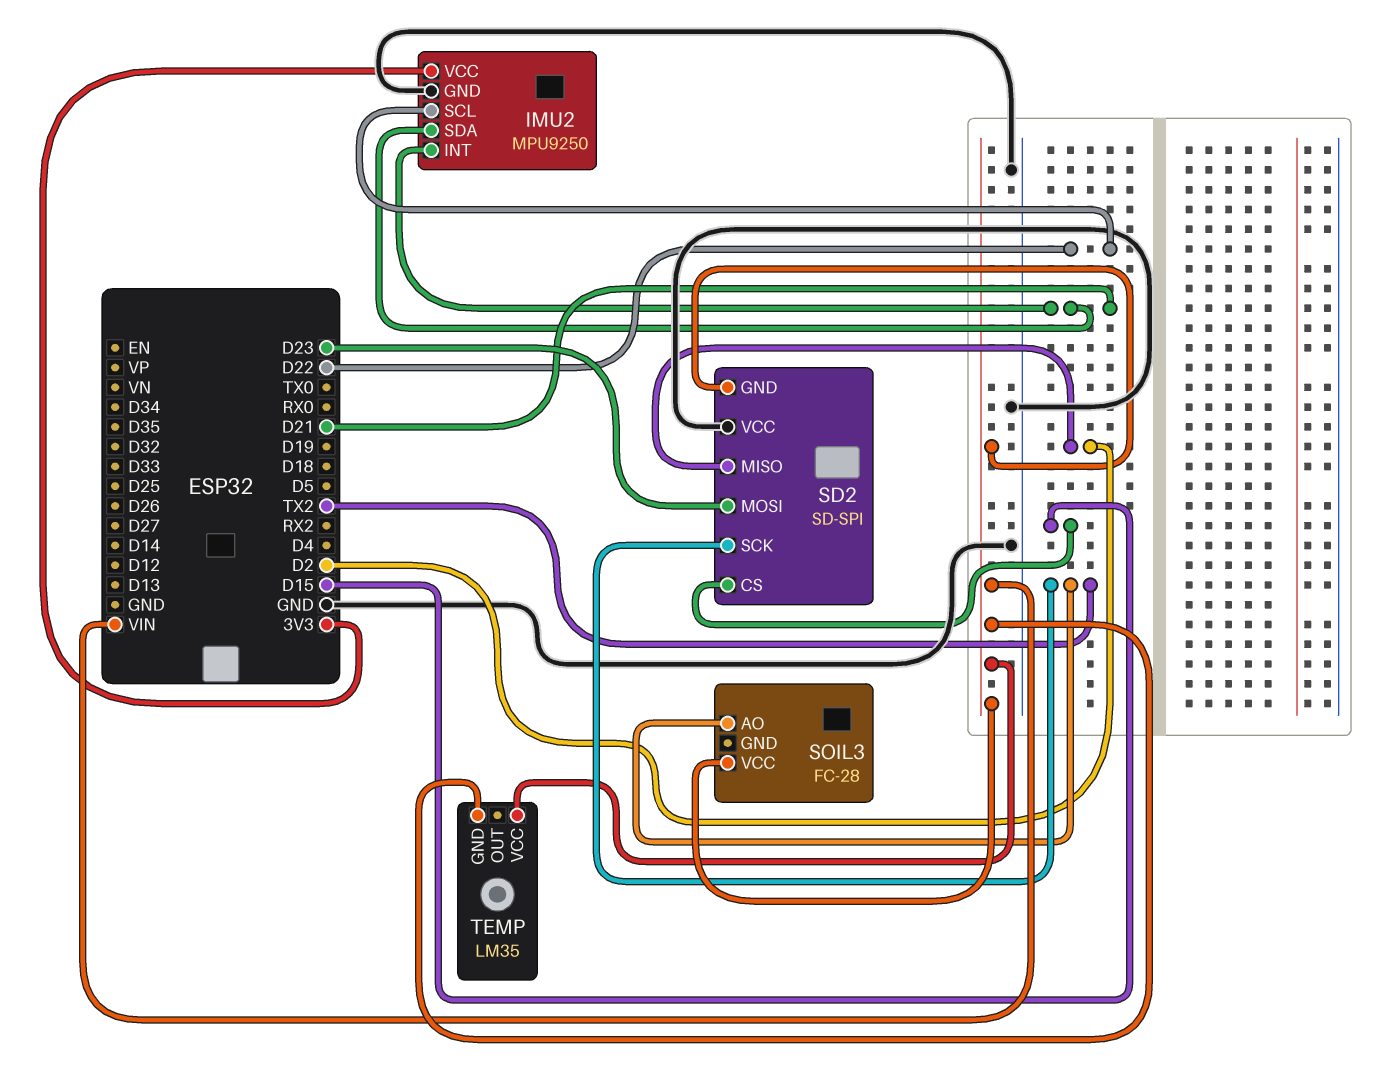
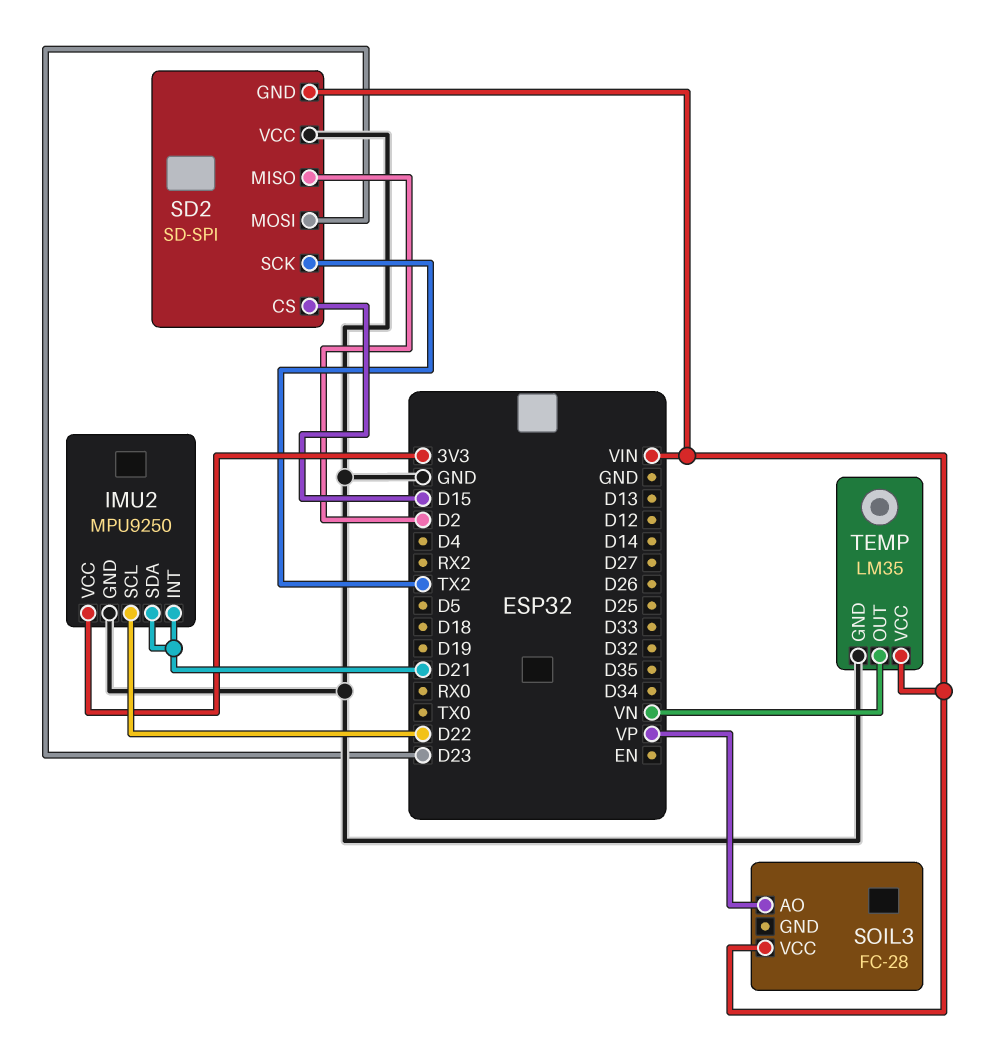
SOIL3 pin AO: TX2 -> VP
TEMP pin GND: VIN -> GND
TEMP pin OUT: none -> VN

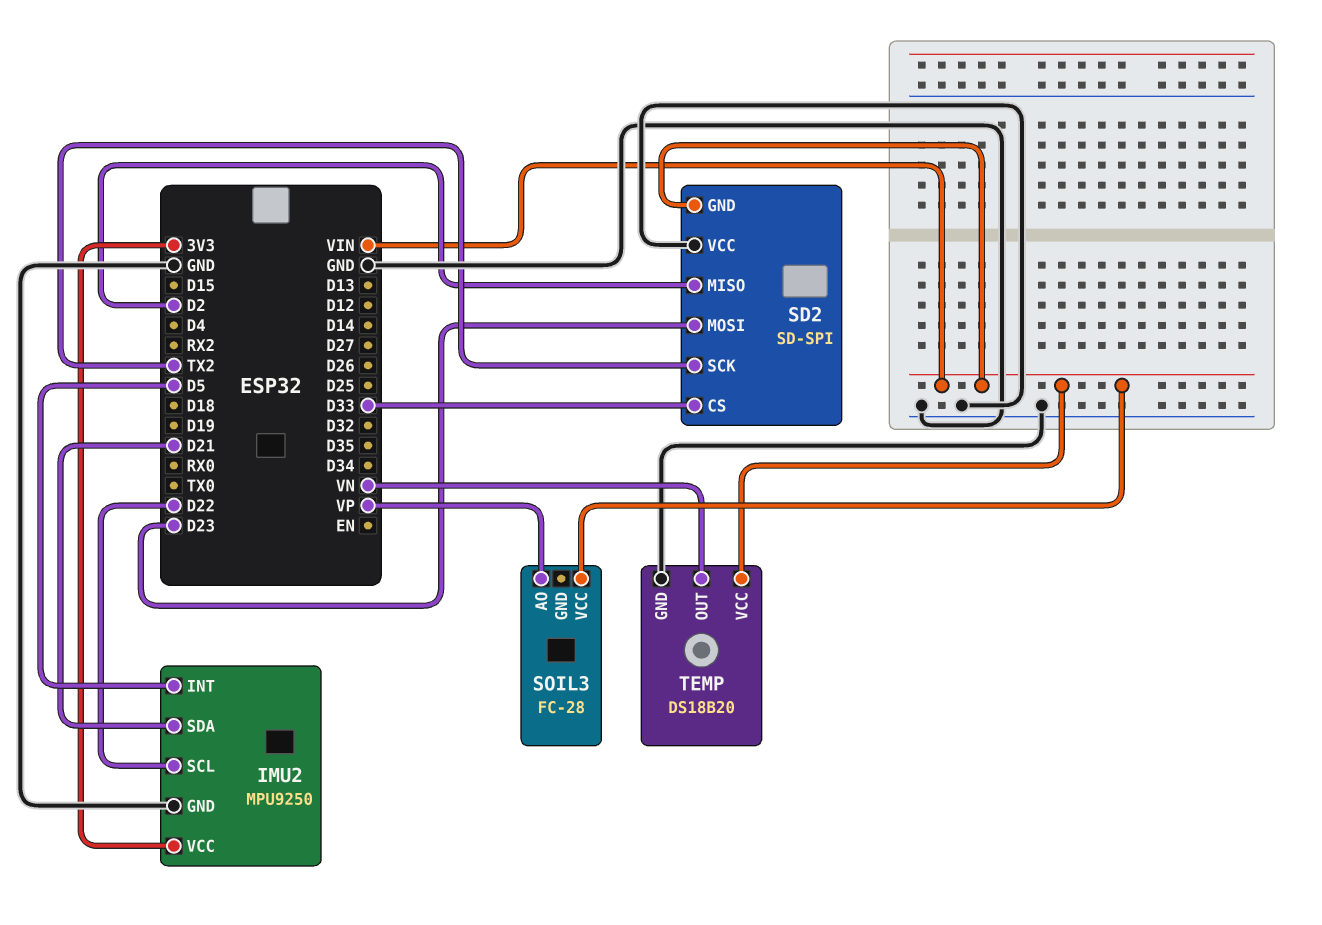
IMU2 pin INT: D21 -> D5
SD2 pin CS: D15 -> D33
TEMP: LM35 -> DS18B20

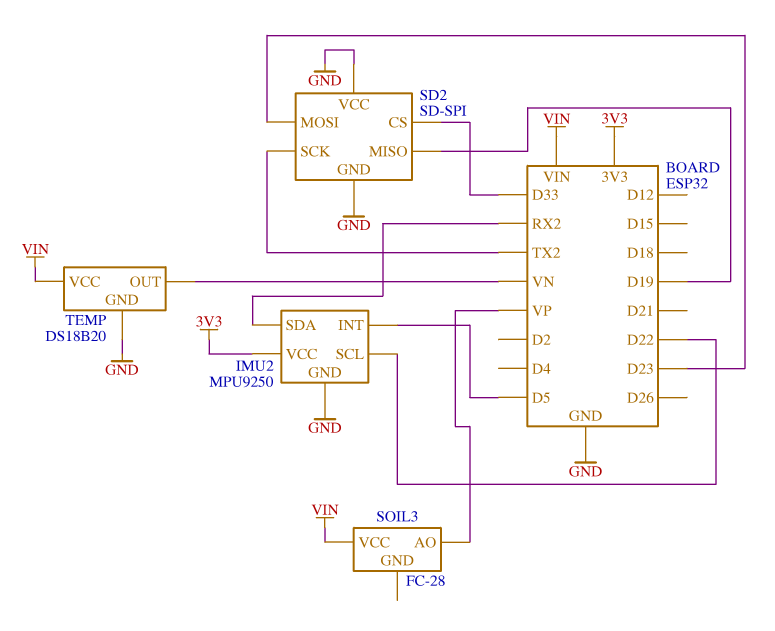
IMU2 pin SDA: D21 -> RX2
SD2 pin GND: VIN -> GND
SD2 pin MISO: D2 -> D19

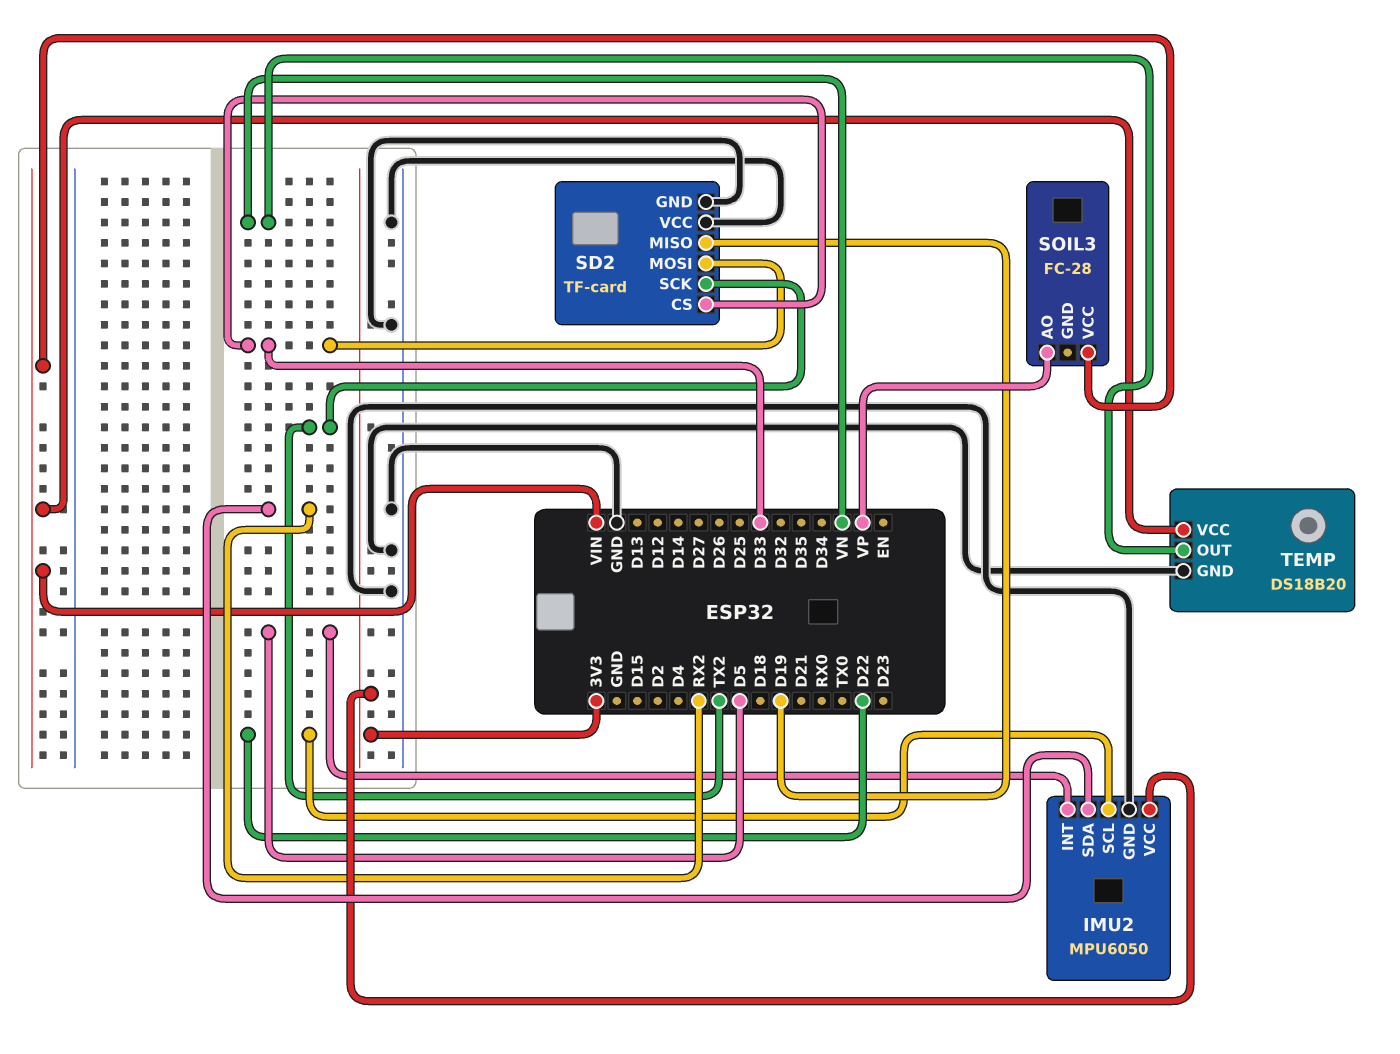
IMU2: MPU9250 -> MPU6050
SD2: SD-SPI -> TF-card
SD2 pin MOSI: D23 -> D33

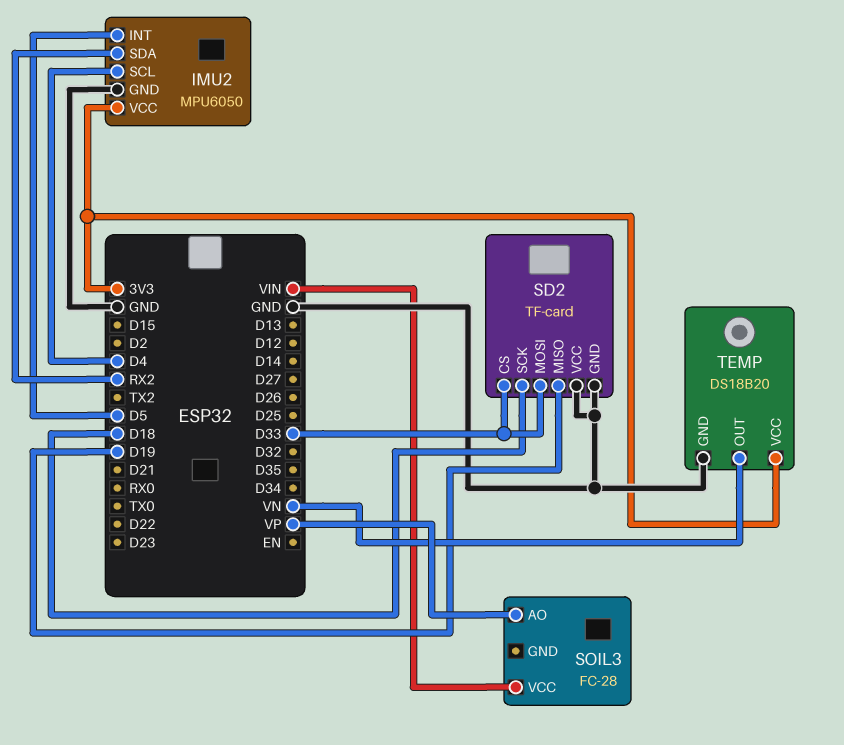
IMU2 pin SCL: D22 -> D4
SD2 pin SCK: TX2 -> D18
TEMP pin VCC: VIN -> 3V3

